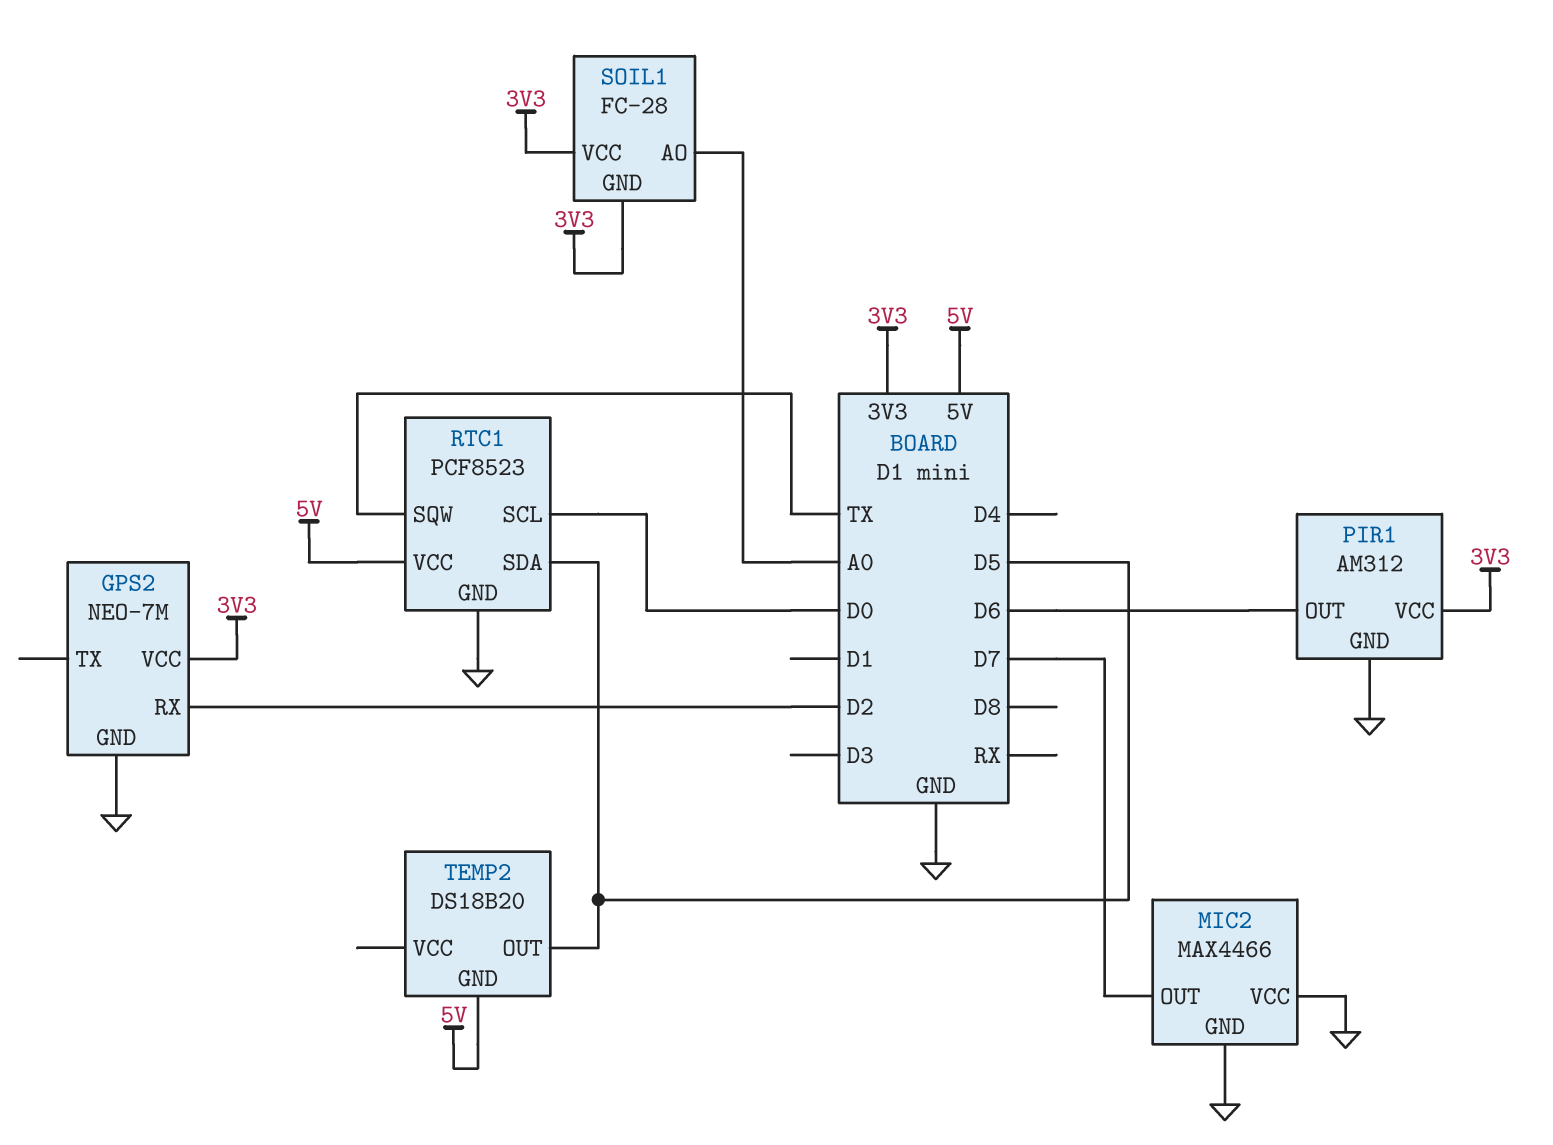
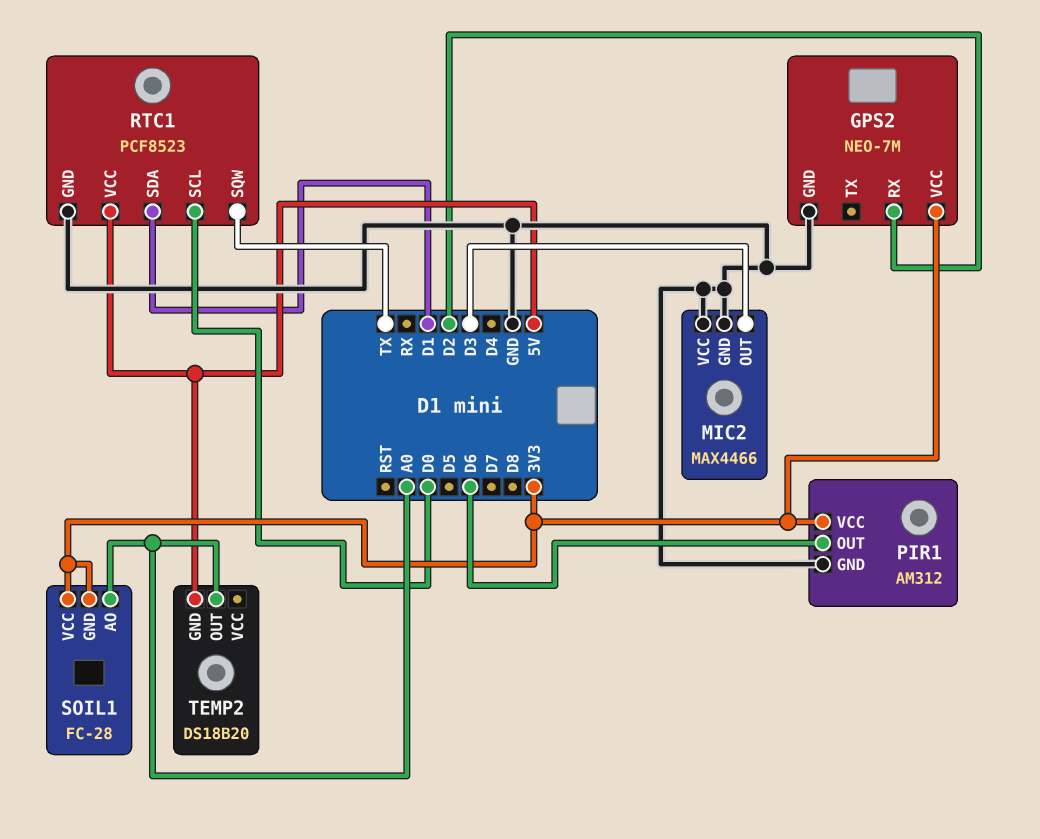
MIC2 pin OUT: D7 -> D3
RTC1 pin SDA: D5 -> D1
TEMP2 pin OUT: D5 -> A0

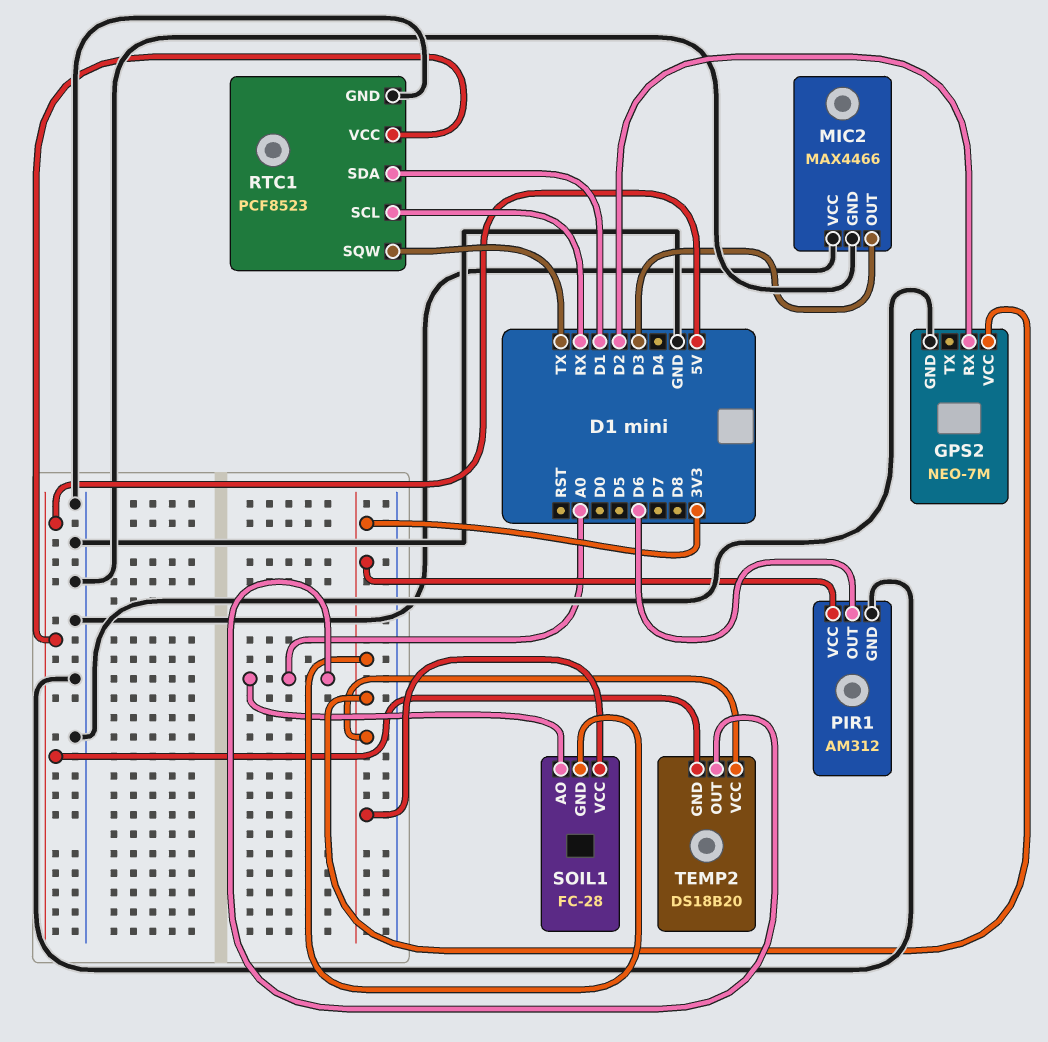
RTC1 pin SCL: D0 -> RX
TEMP2 pin VCC: none -> 3V3

